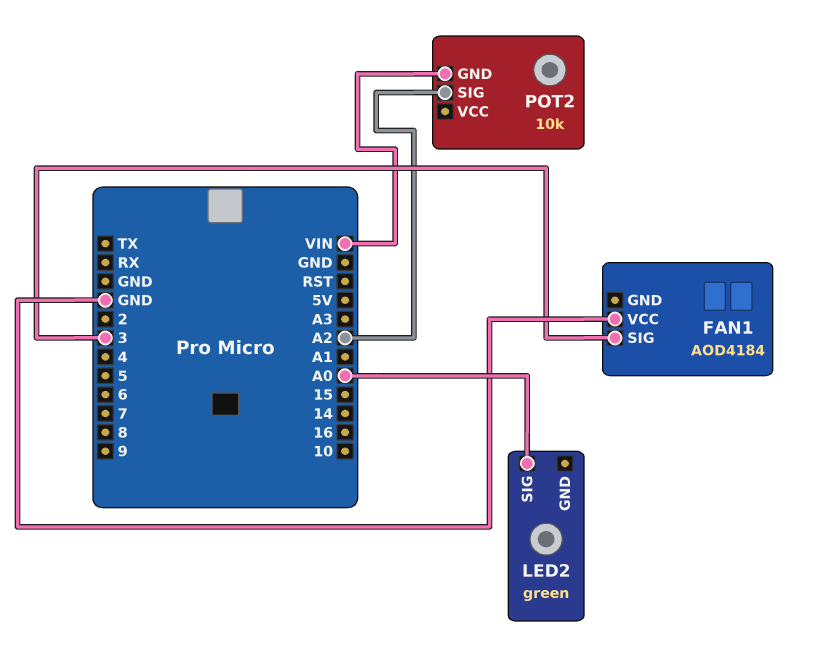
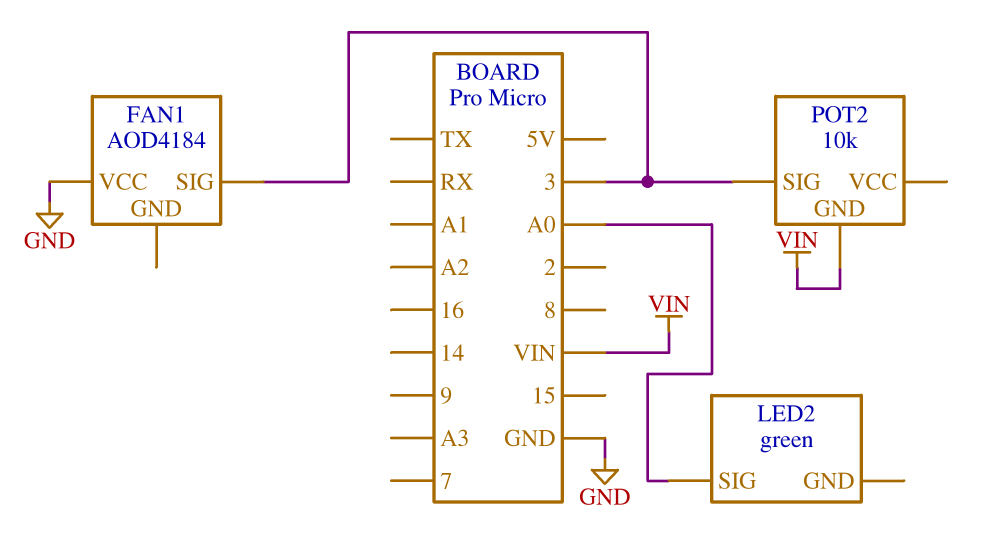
POT2 pin SIG: A2 -> 3

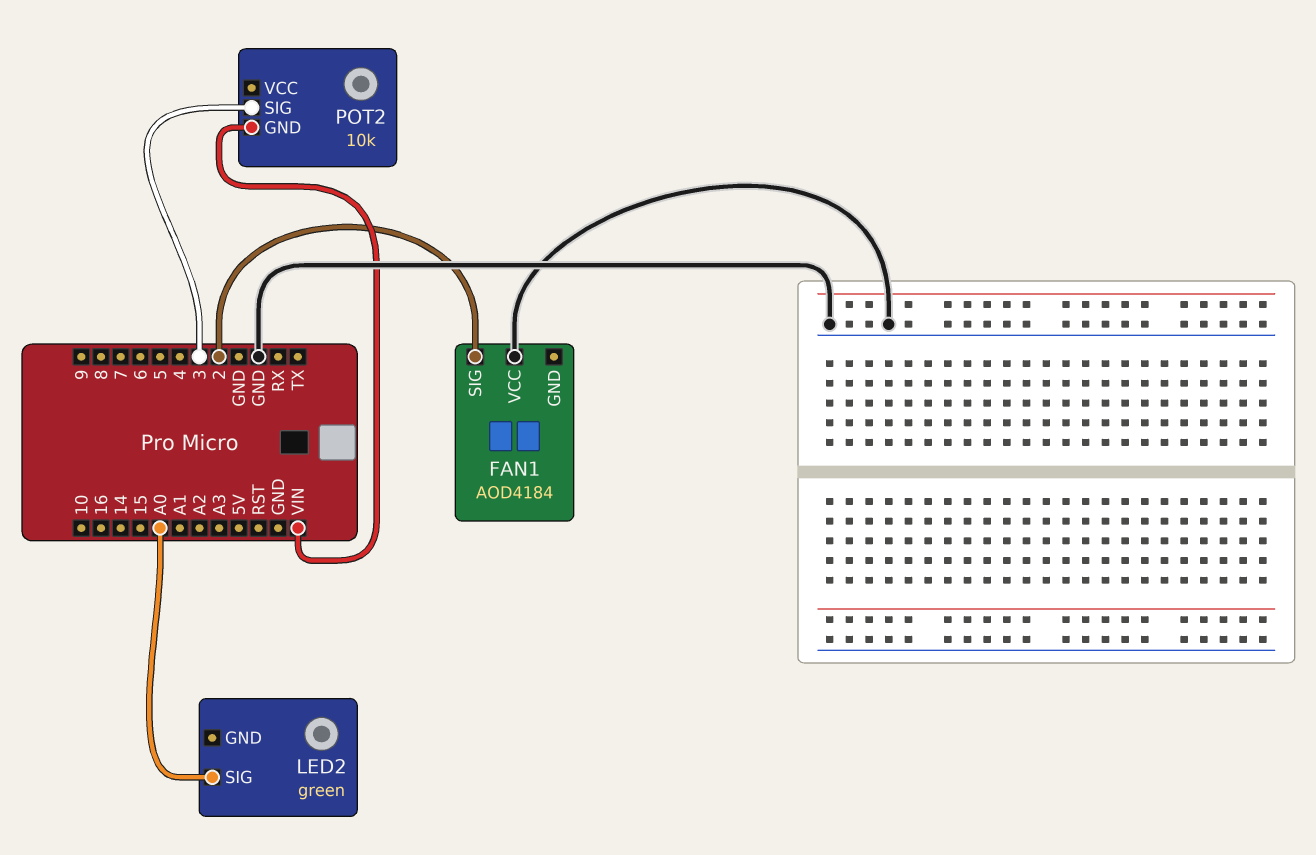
FAN1 pin SIG: 3 -> 2

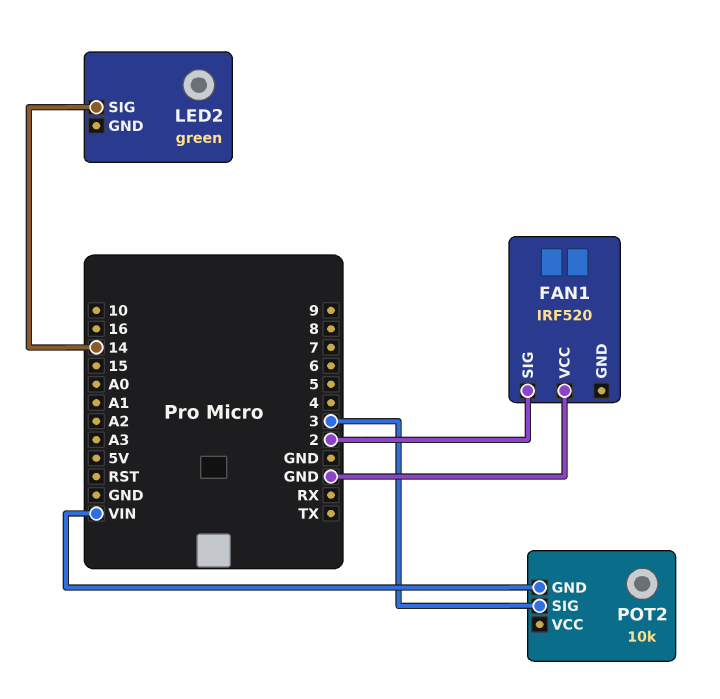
FAN1: AOD4184 -> IRF520
LED2 pin SIG: A0 -> 14

